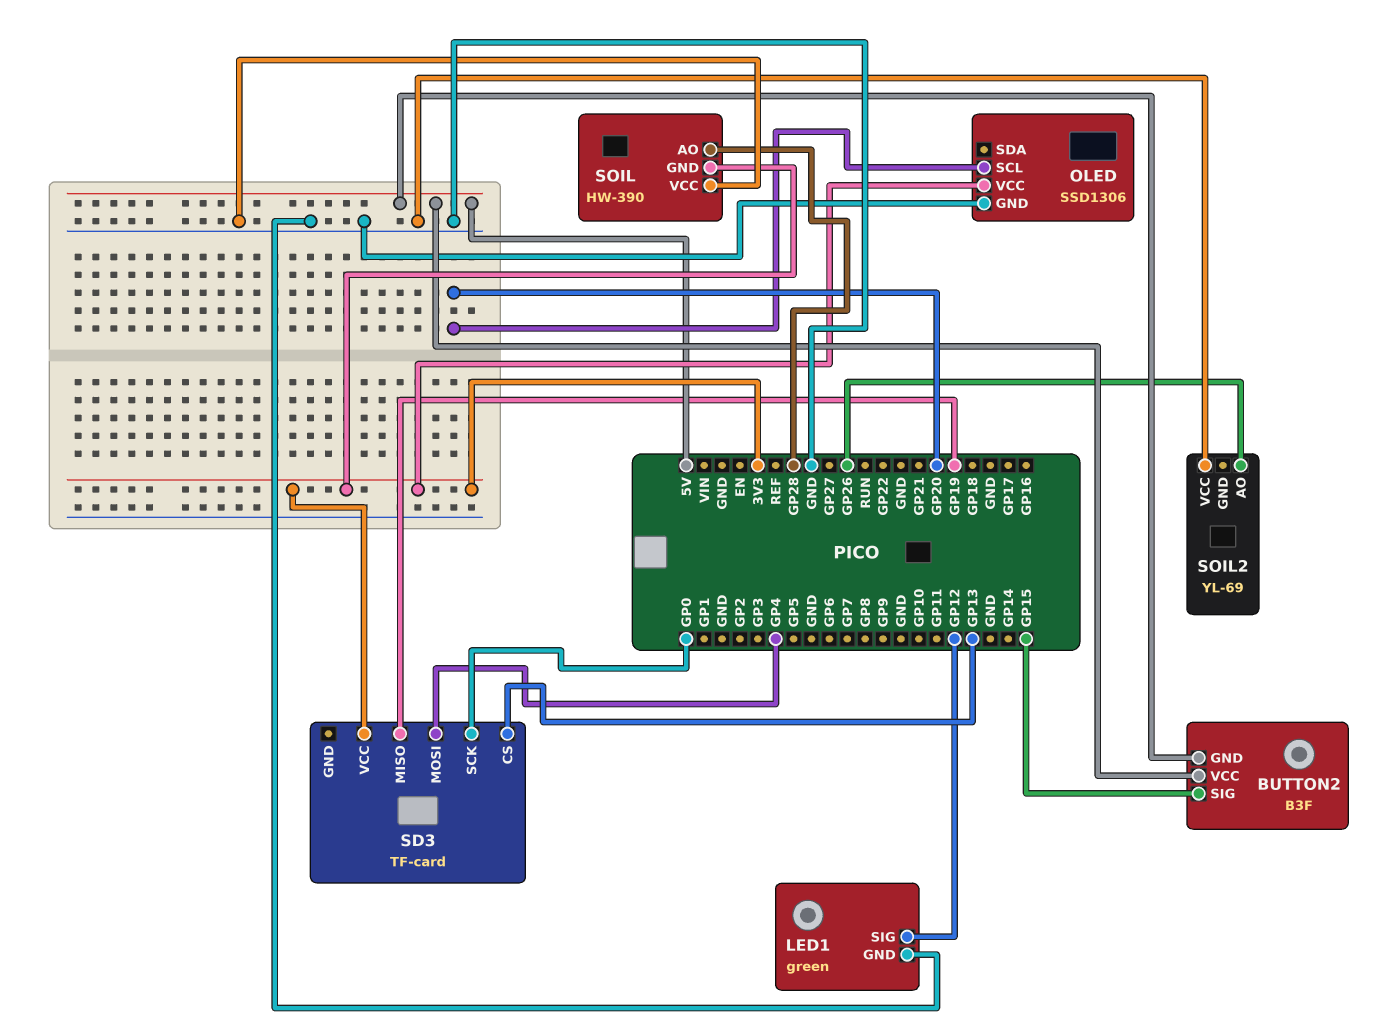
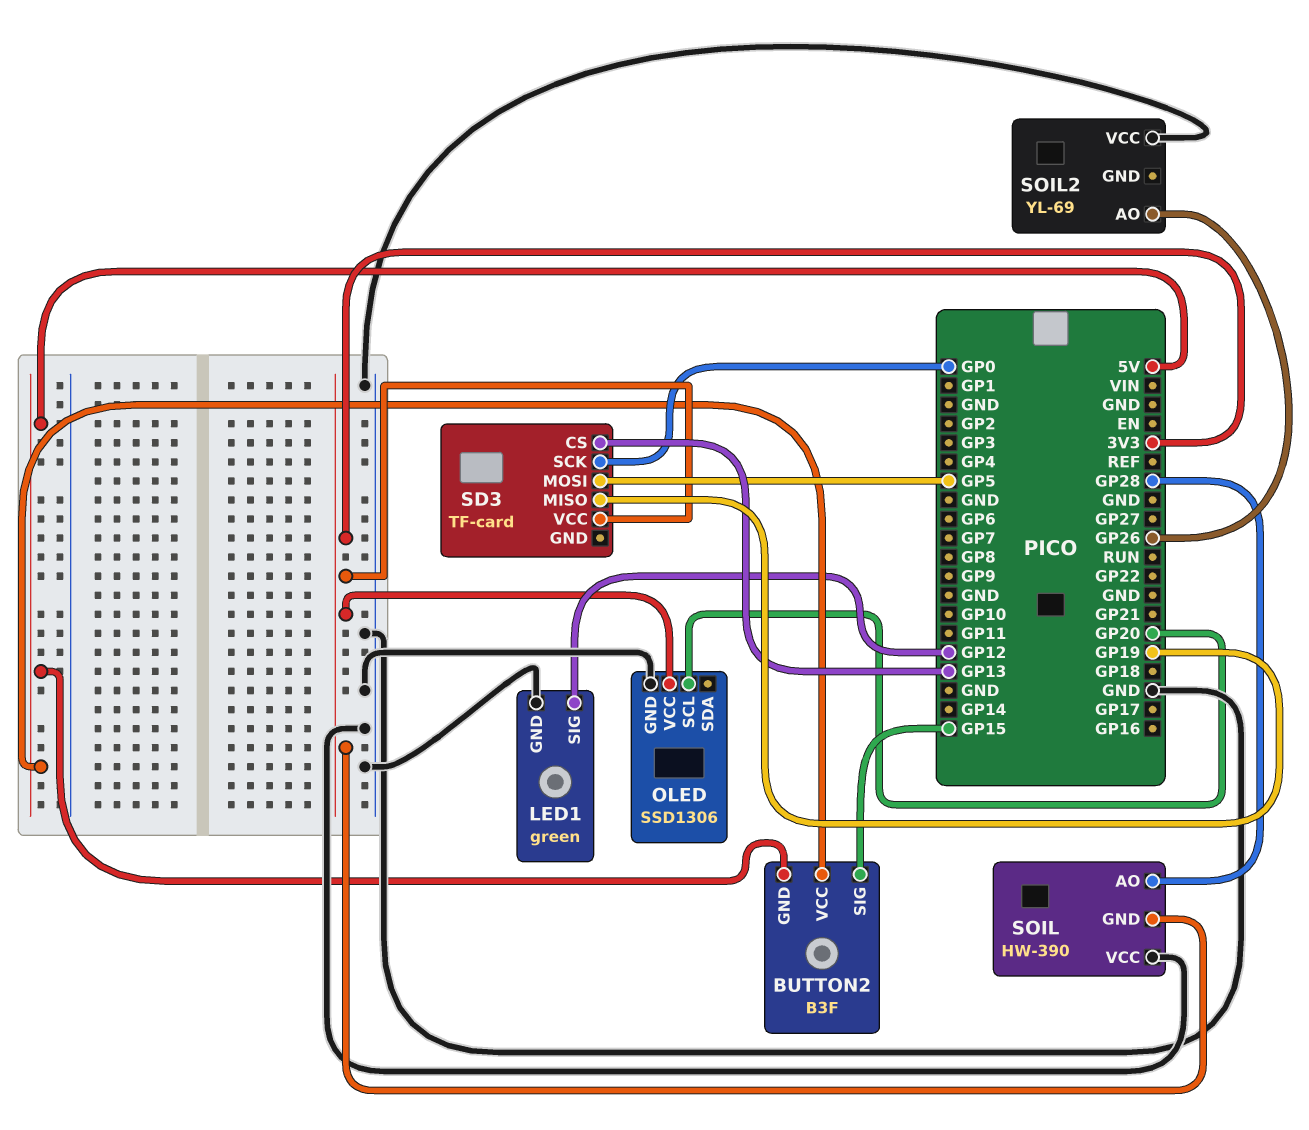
SD3 pin MOSI: GP4 -> GP5

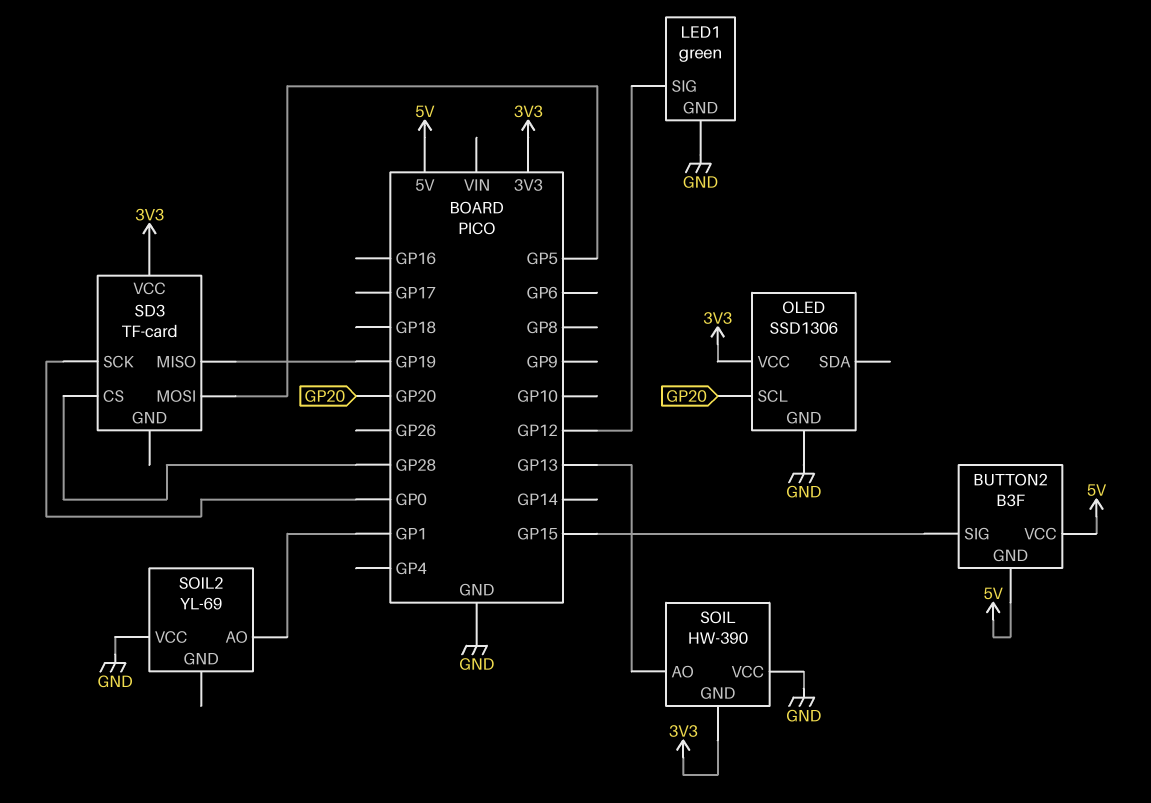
SD3 pin CS: GP13 -> GP28
SOIL pin AO: GP28 -> GP13
SOIL2 pin AO: GP26 -> GP1

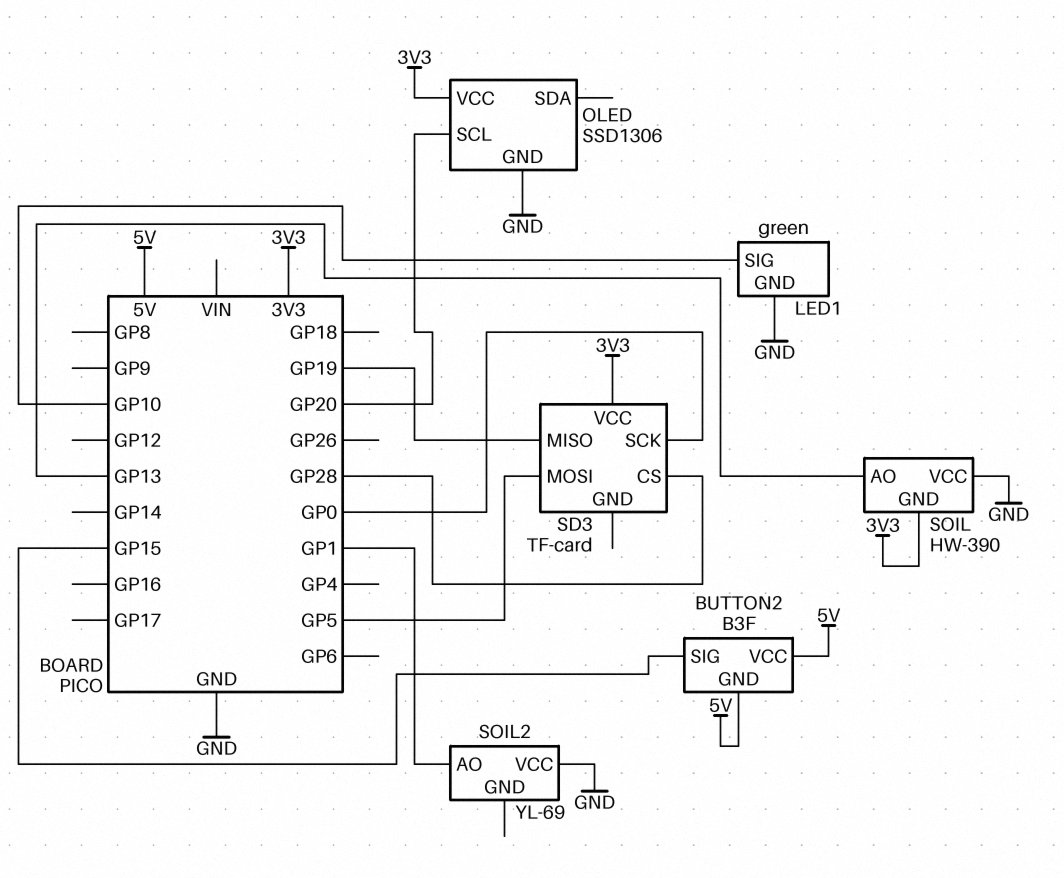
LED1 pin SIG: GP12 -> GP10

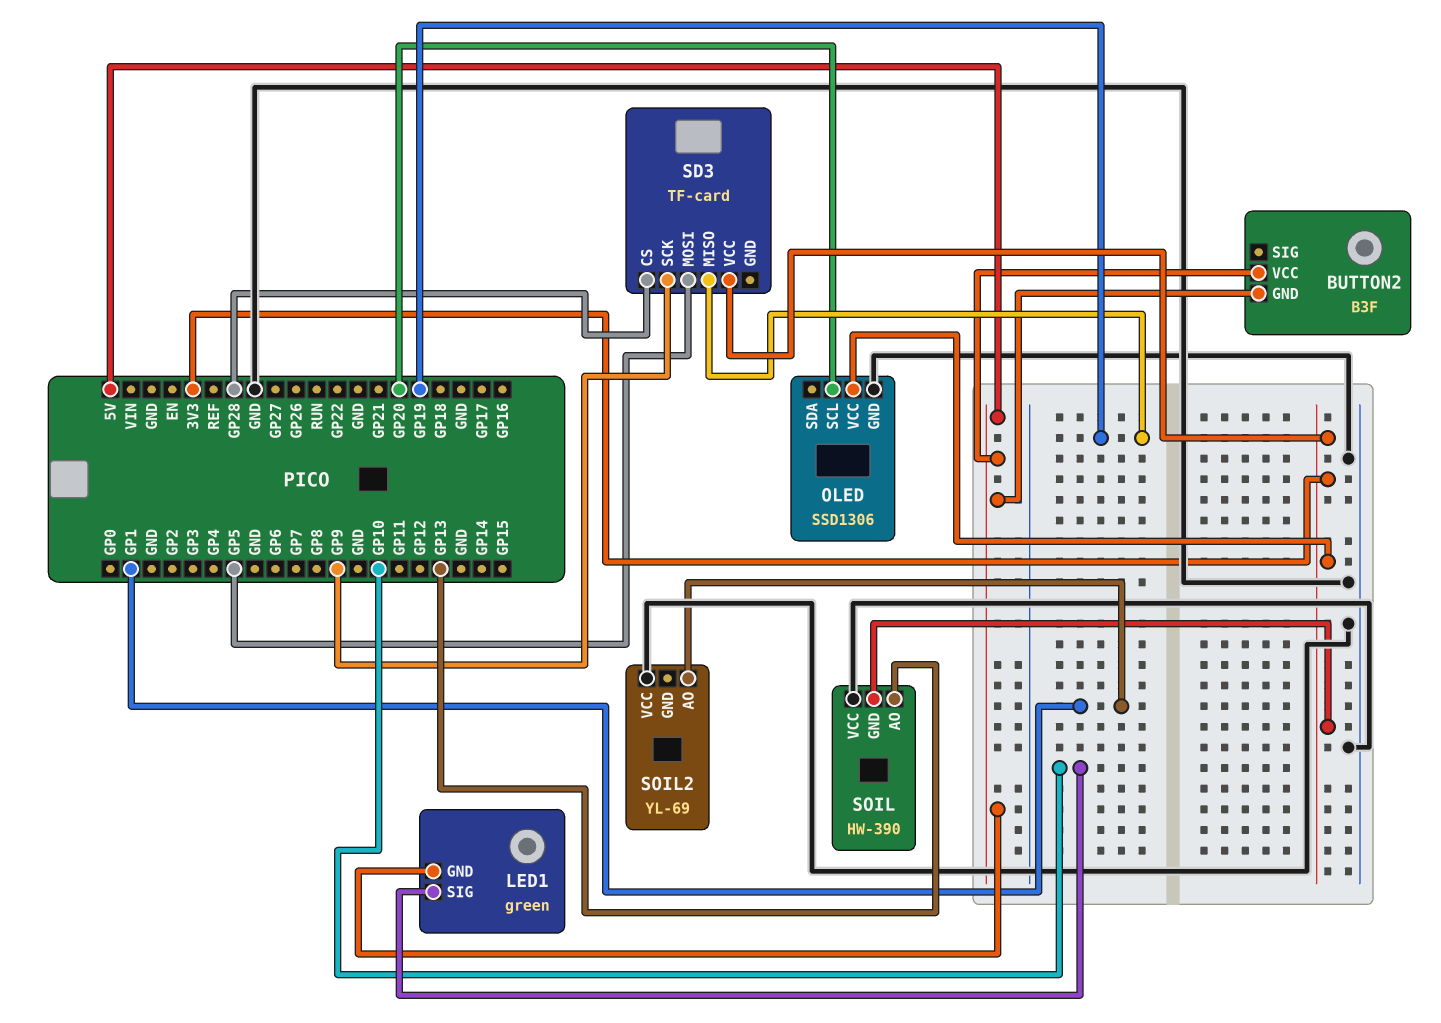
BUTTON2 pin SIG: GP15 -> none
LED1 pin GND: GND -> 5V
SD3 pin SCK: GP0 -> GP9

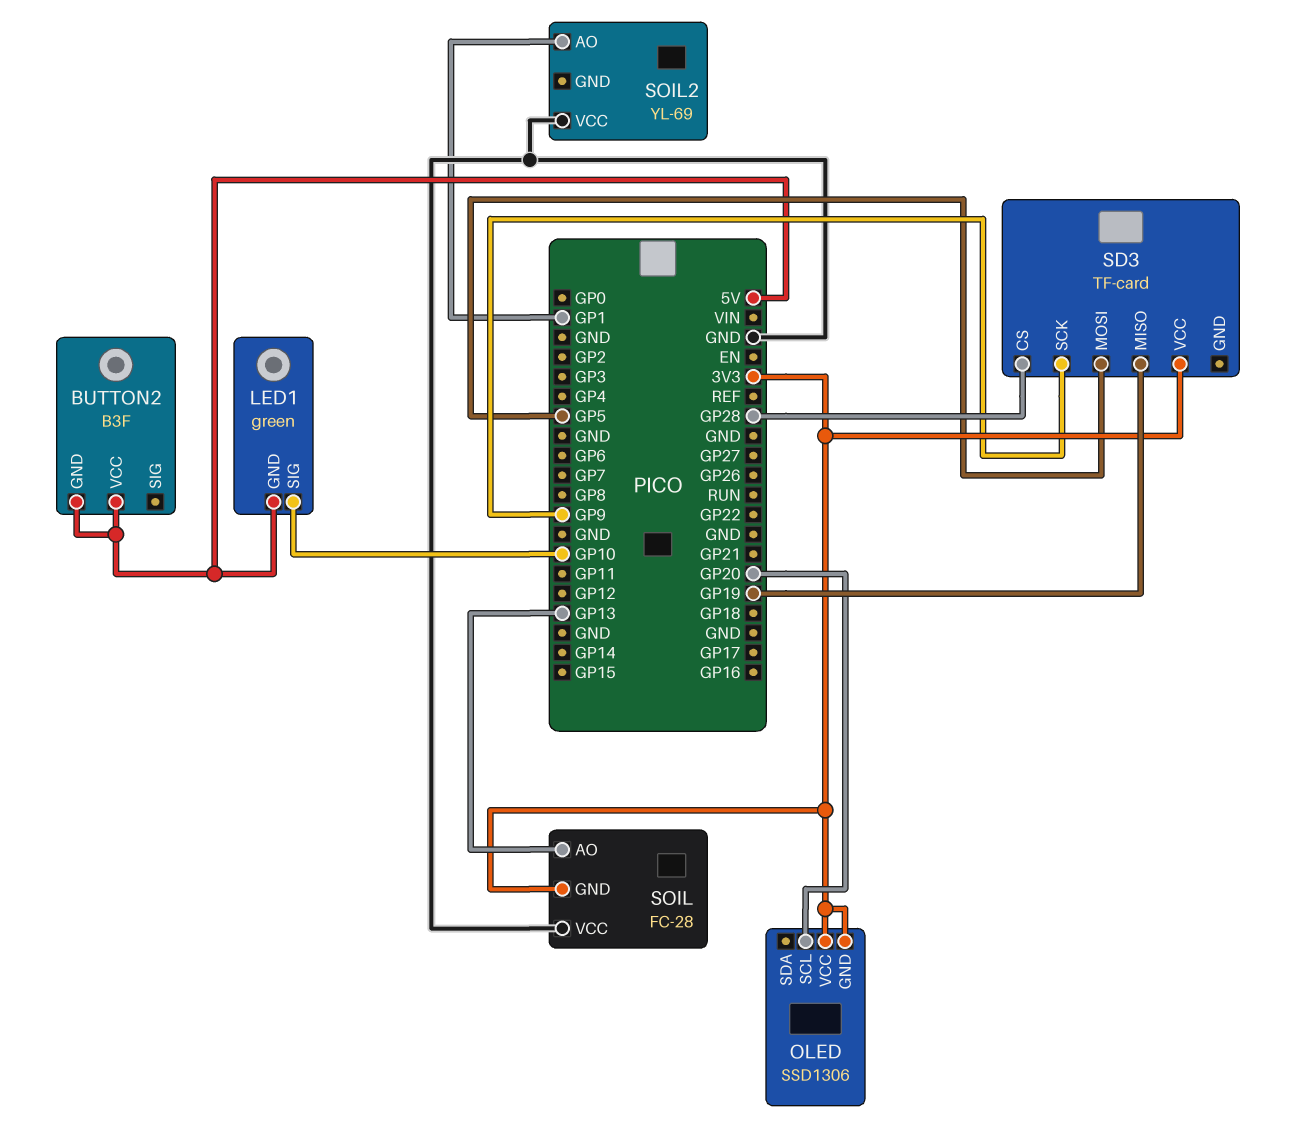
OLED pin GND: GND -> 3V3
SOIL: HW-390 -> FC-28

